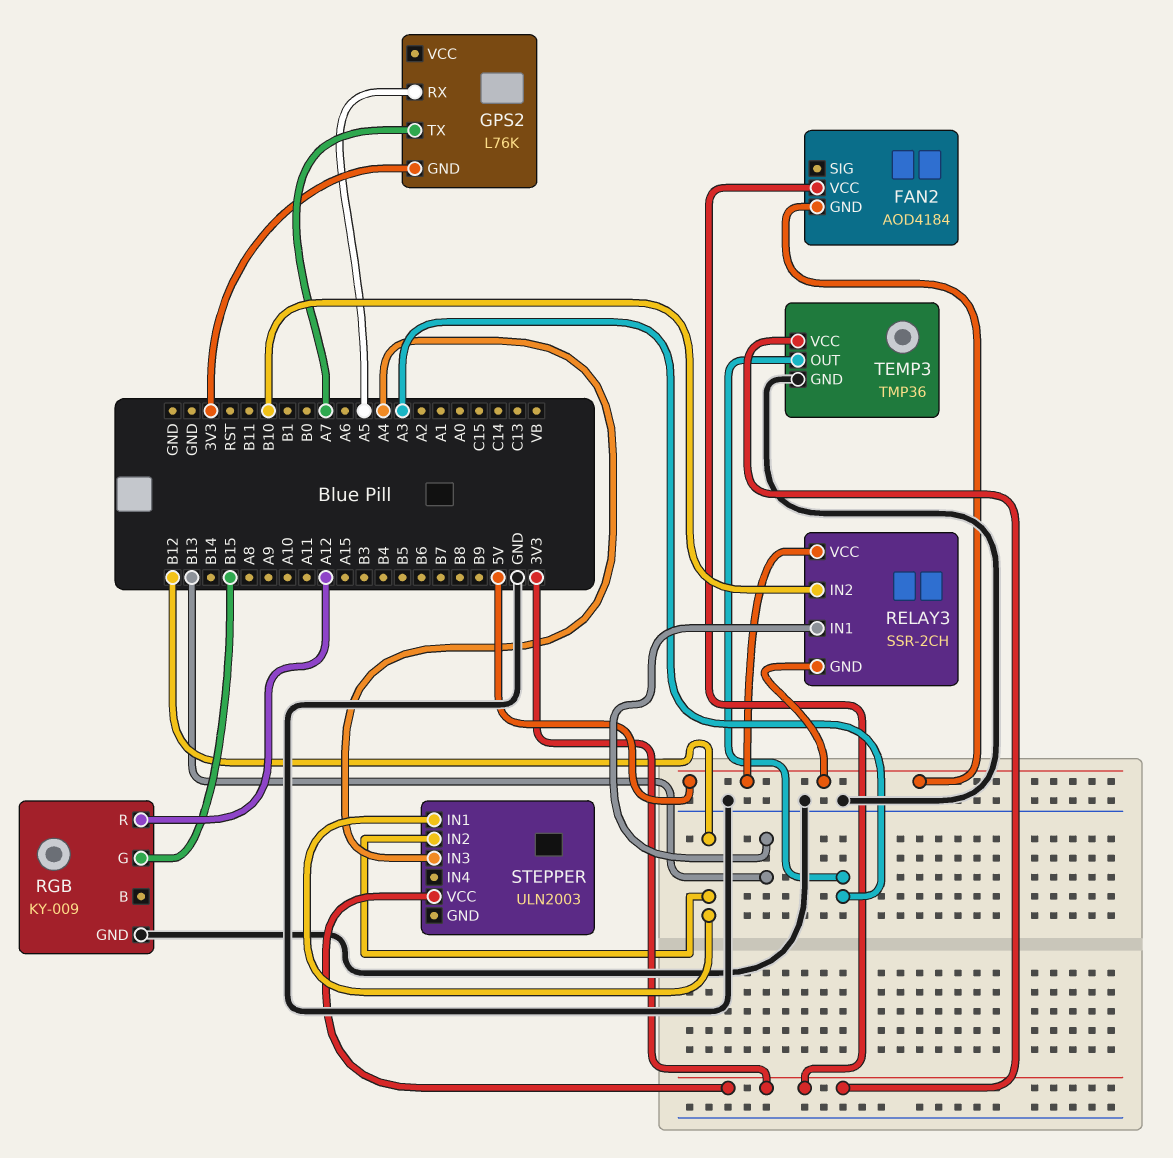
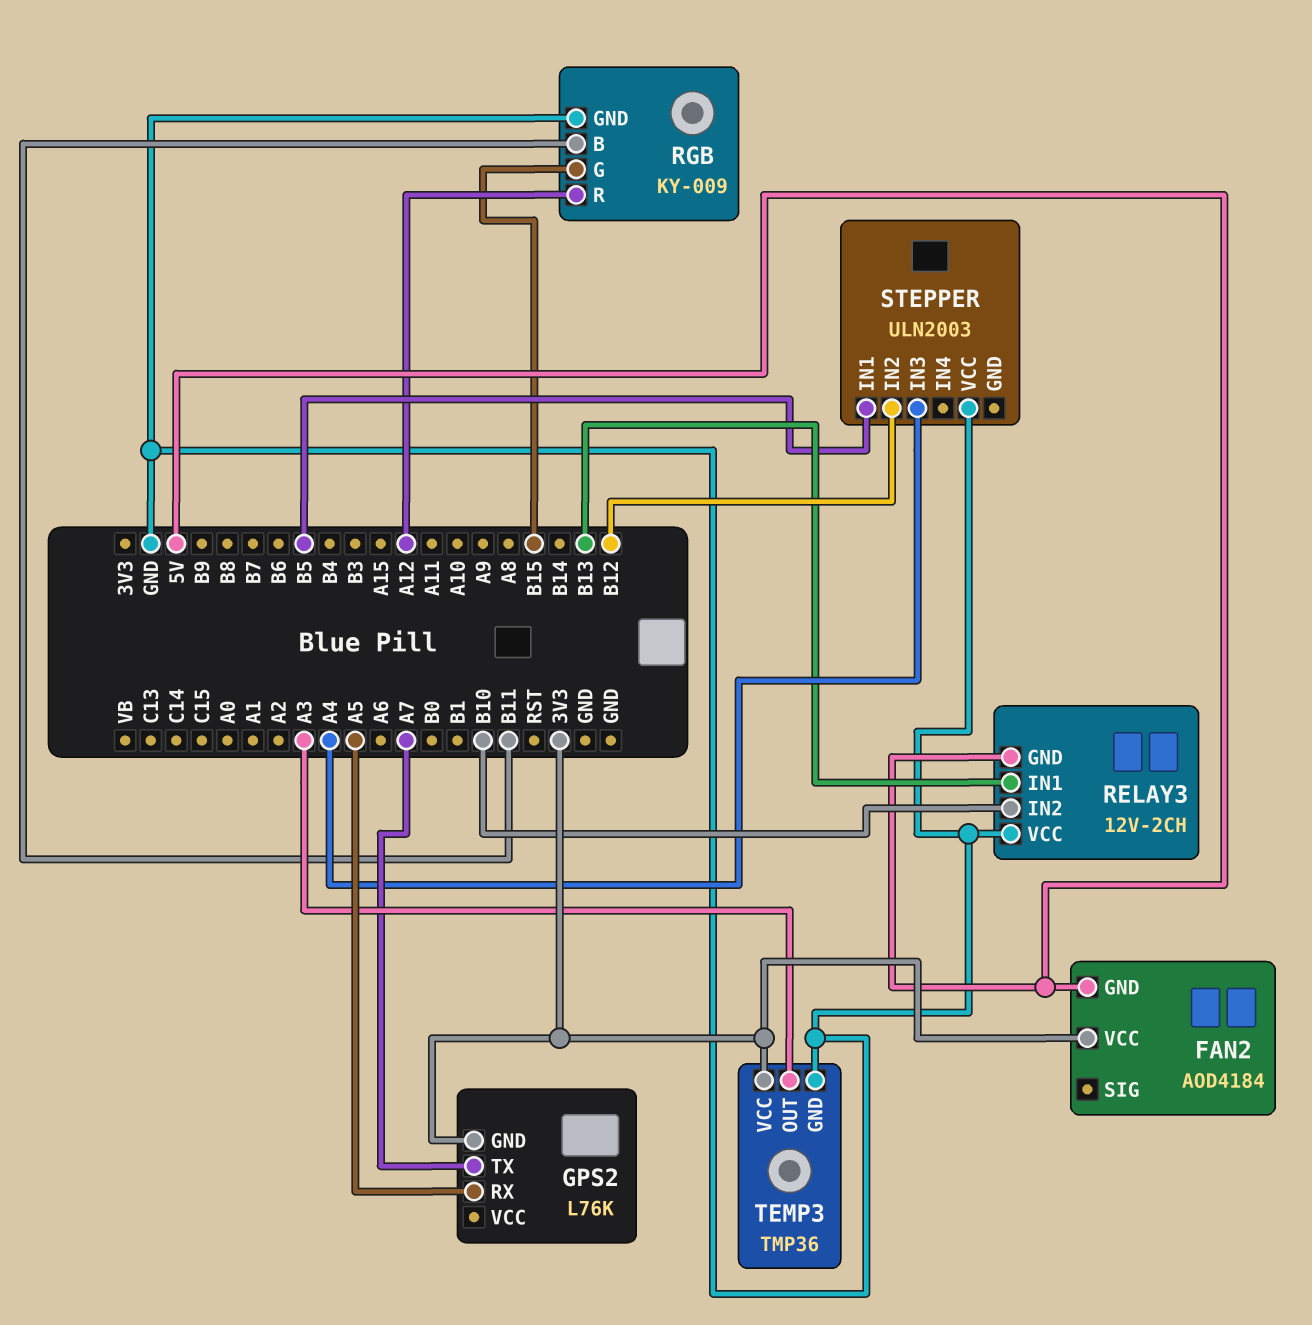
RELAY3: SSR-2CH -> 12V-2CH
RELAY3 pin VCC: 5V -> GND
RGB pin B: none -> B11
STEPPER pin IN1: B12 -> B5
STEPPER pin VCC: 3V3 -> GND

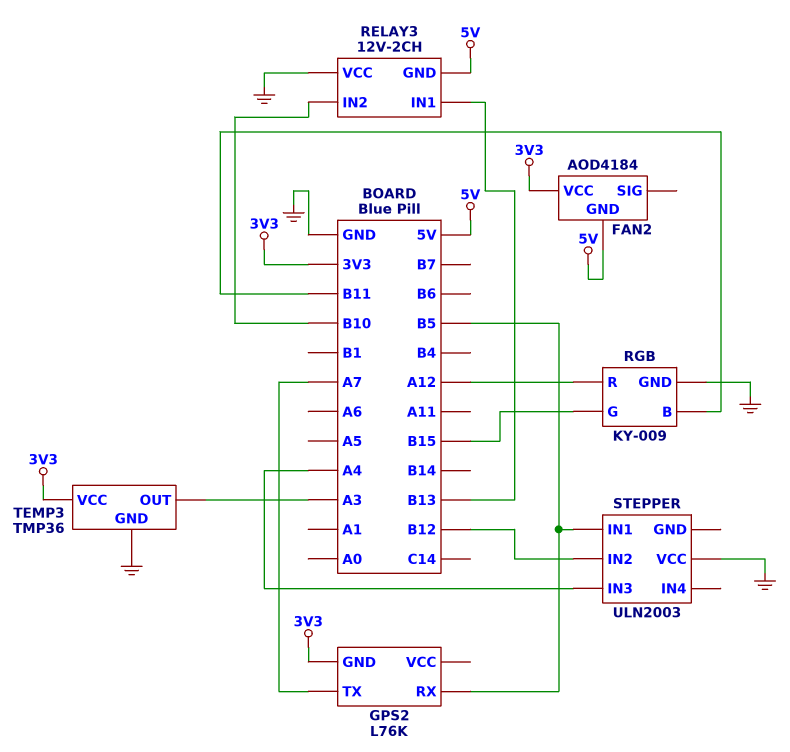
GPS2 pin RX: A5 -> B5

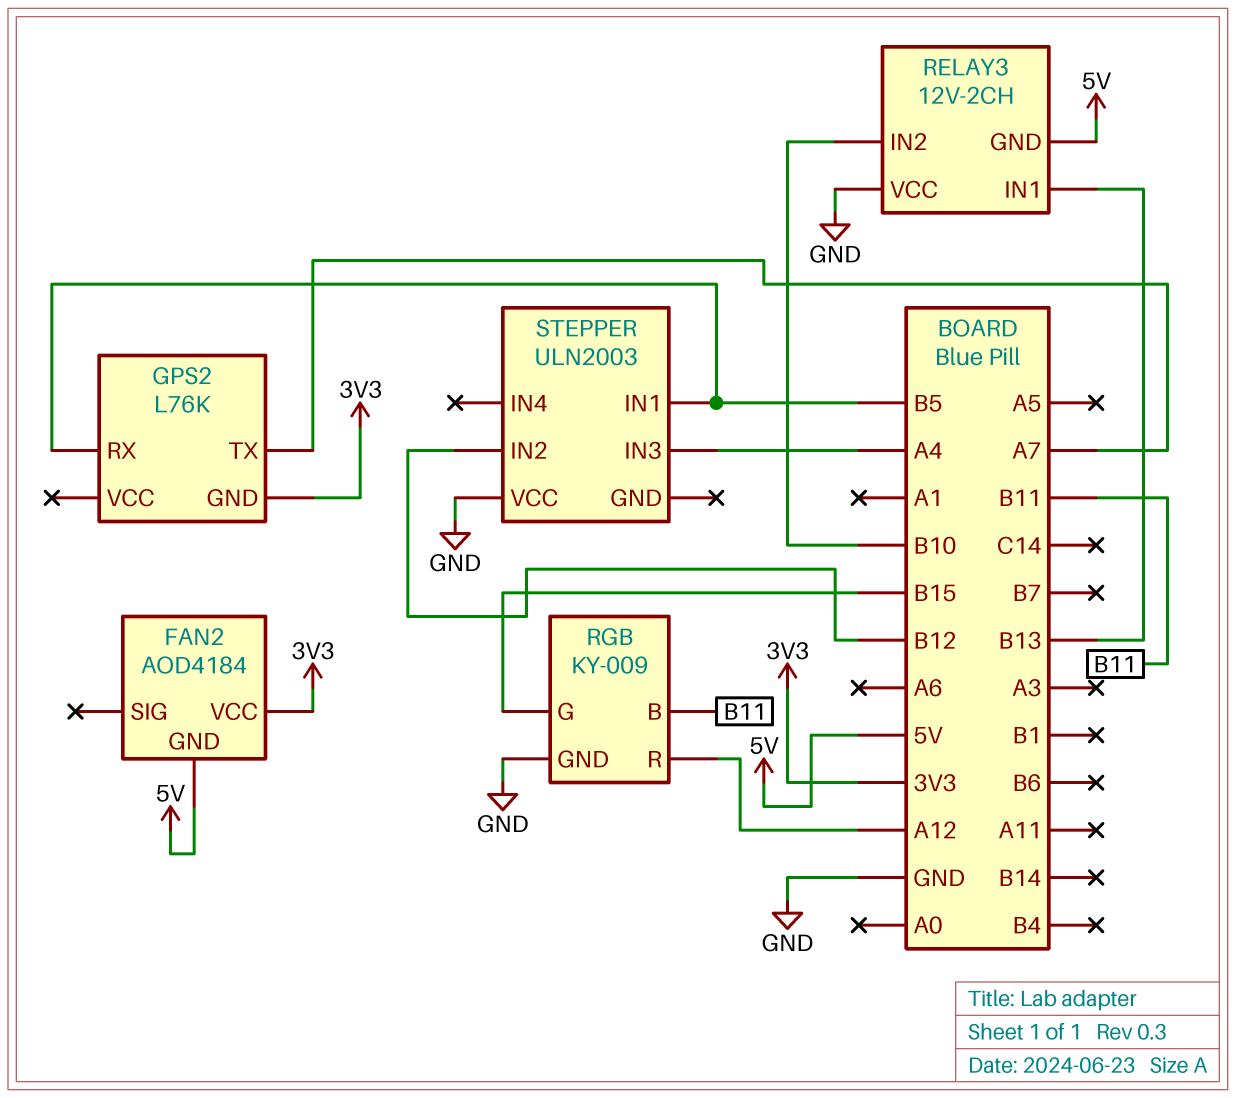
TEMP3: TMP36 -> none
TEMP3 pin GND: GND -> none
TEMP3 pin OUT: A3 -> none
TEMP3 pin VCC: 3V3 -> none

